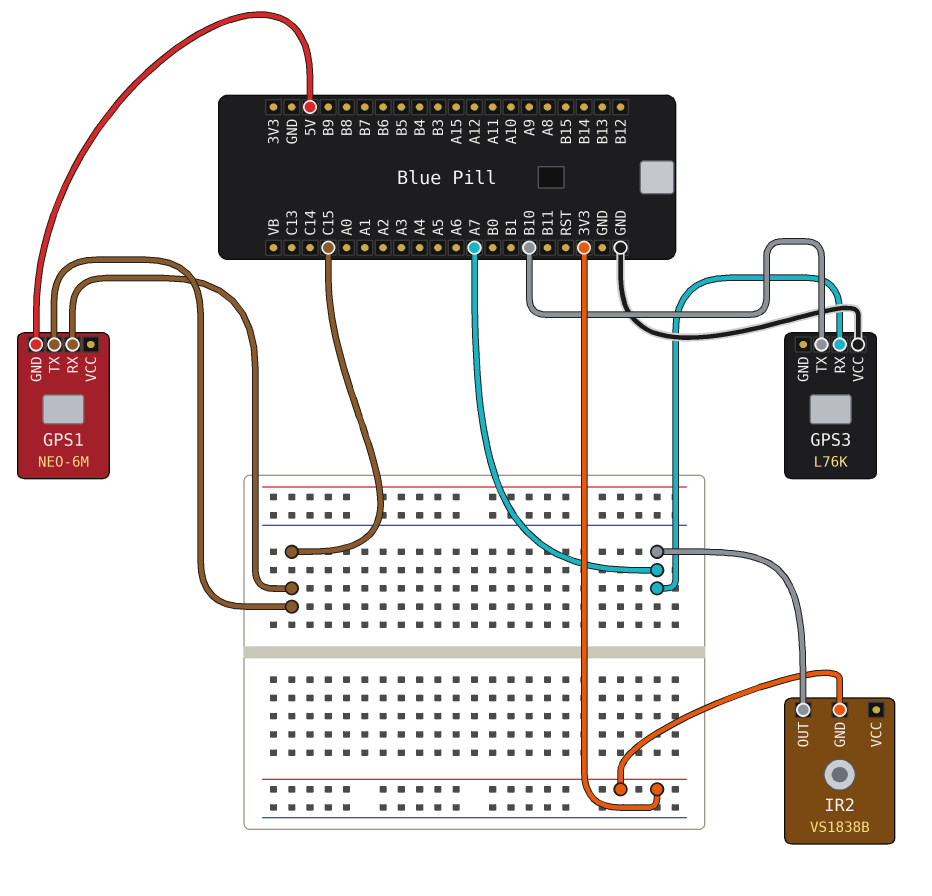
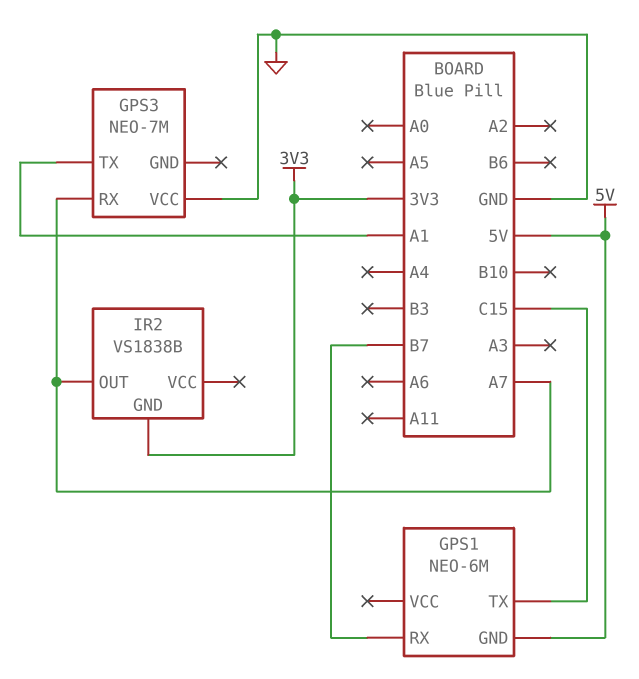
GPS1 pin RX: C15 -> B7
GPS3: L76K -> NEO-7M
GPS3 pin TX: B10 -> A1

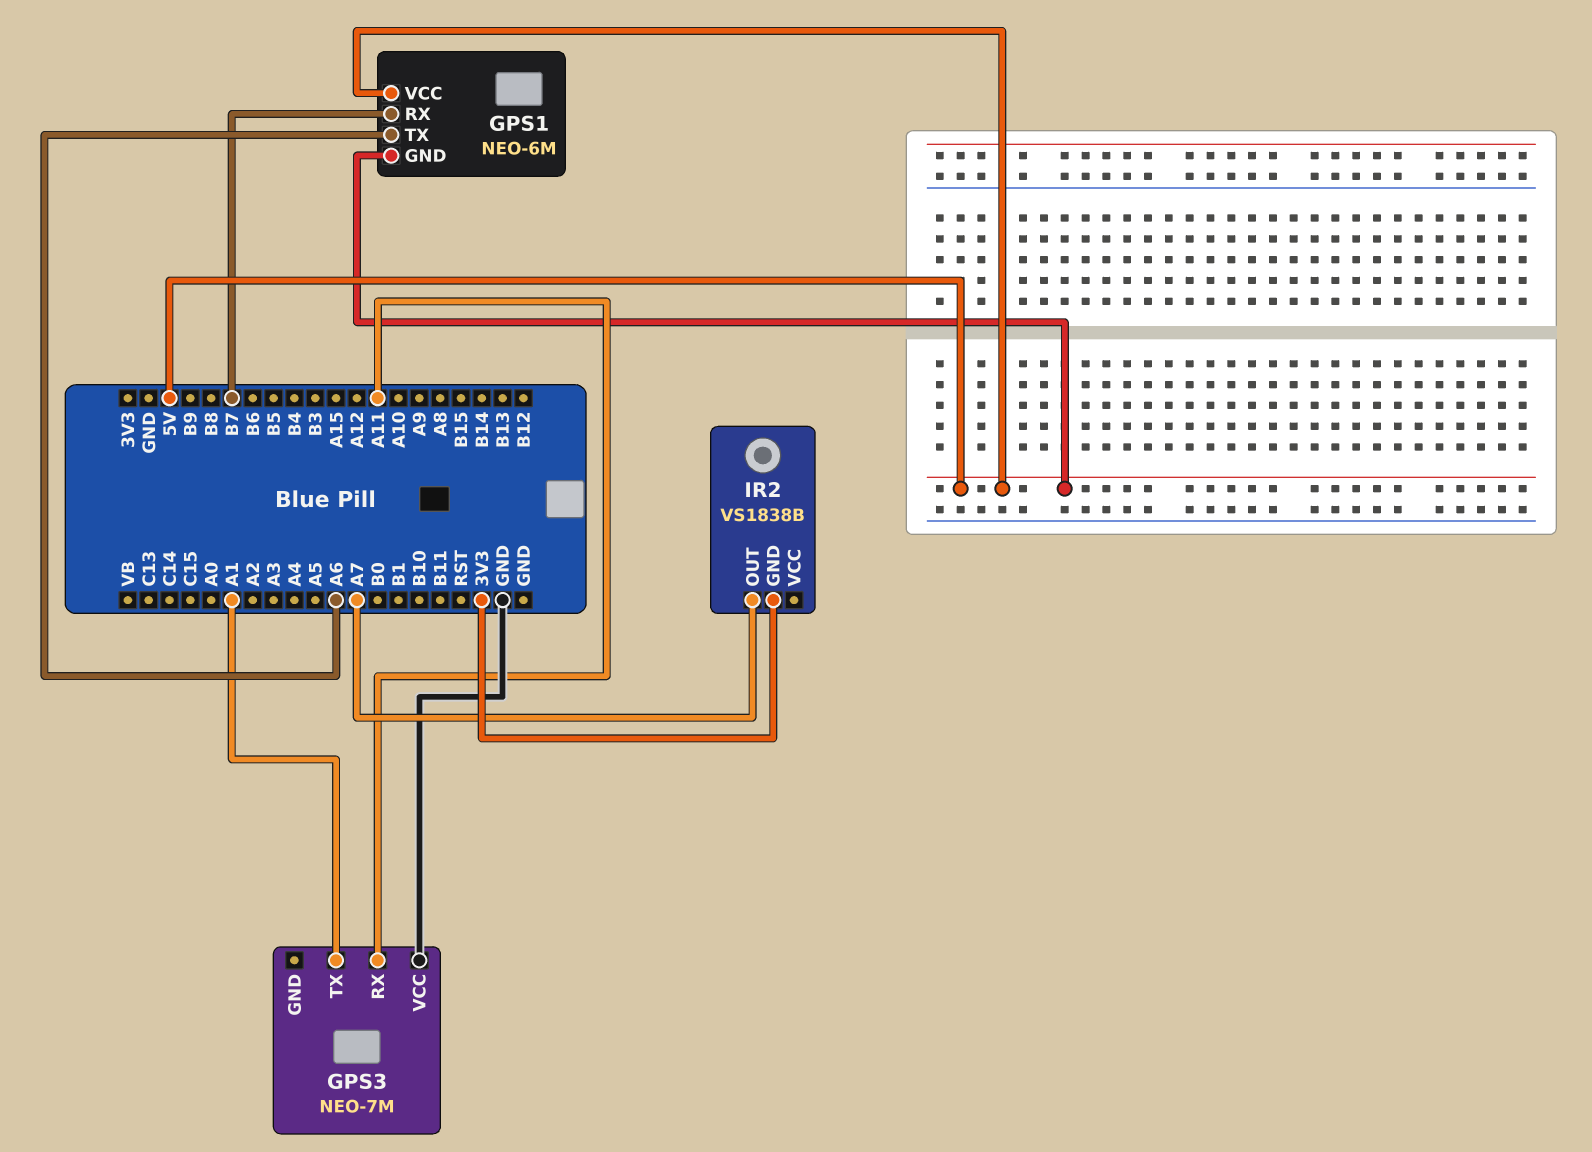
GPS1 pin TX: C15 -> A6
GPS1 pin VCC: none -> 5V
GPS3 pin RX: A7 -> A11

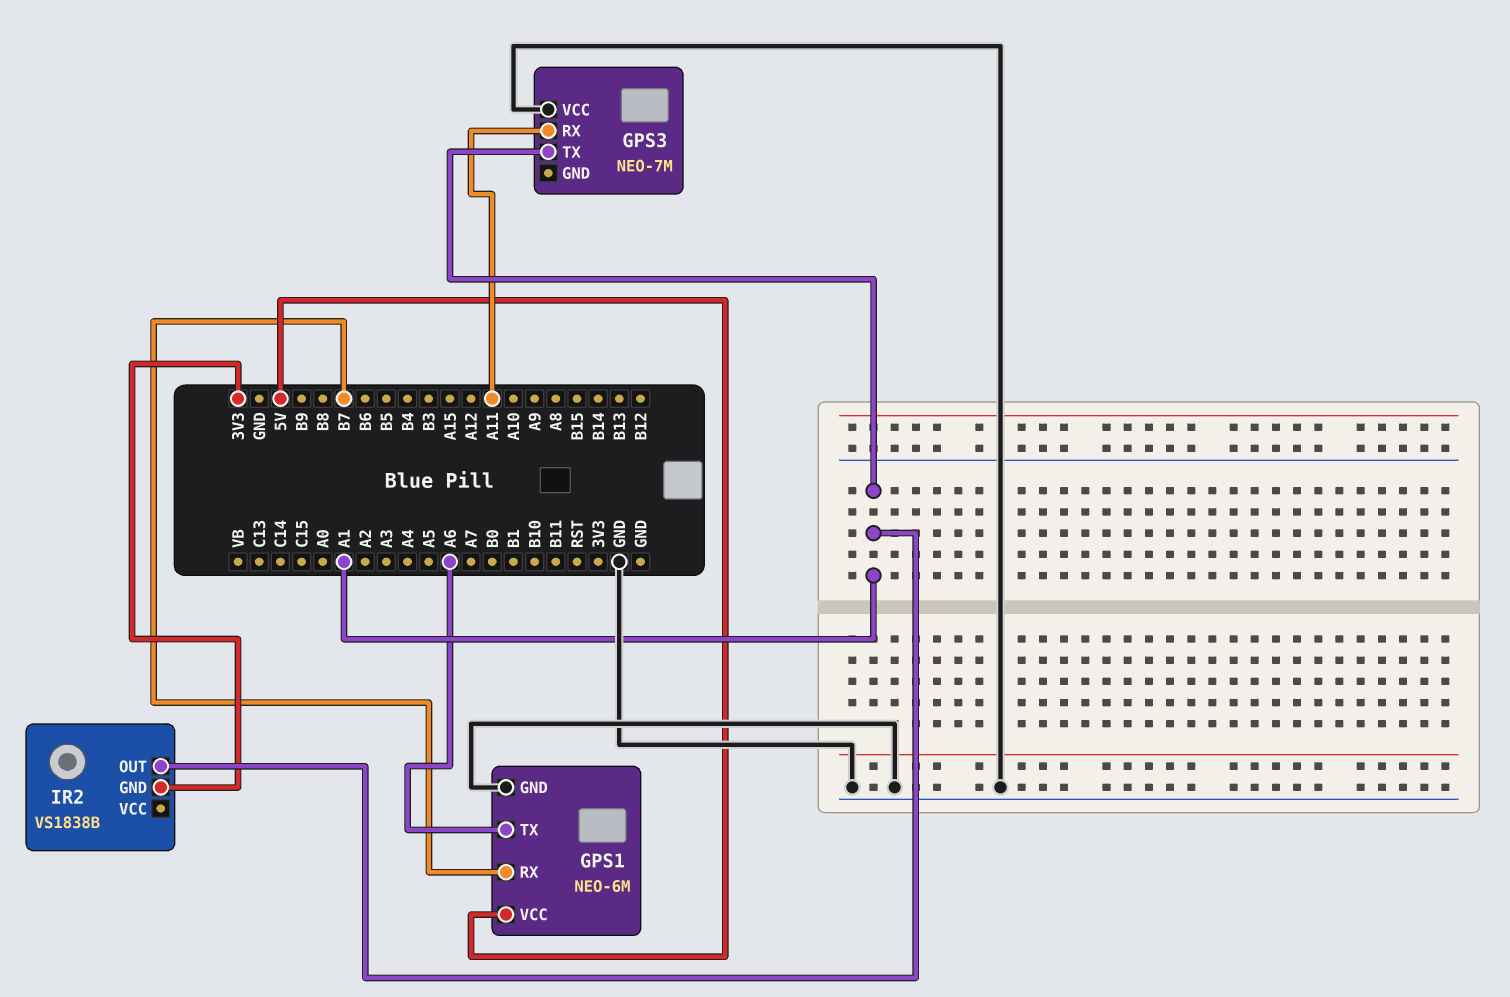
GPS1 pin GND: 5V -> GND
IR2 pin OUT: A7 -> A1

